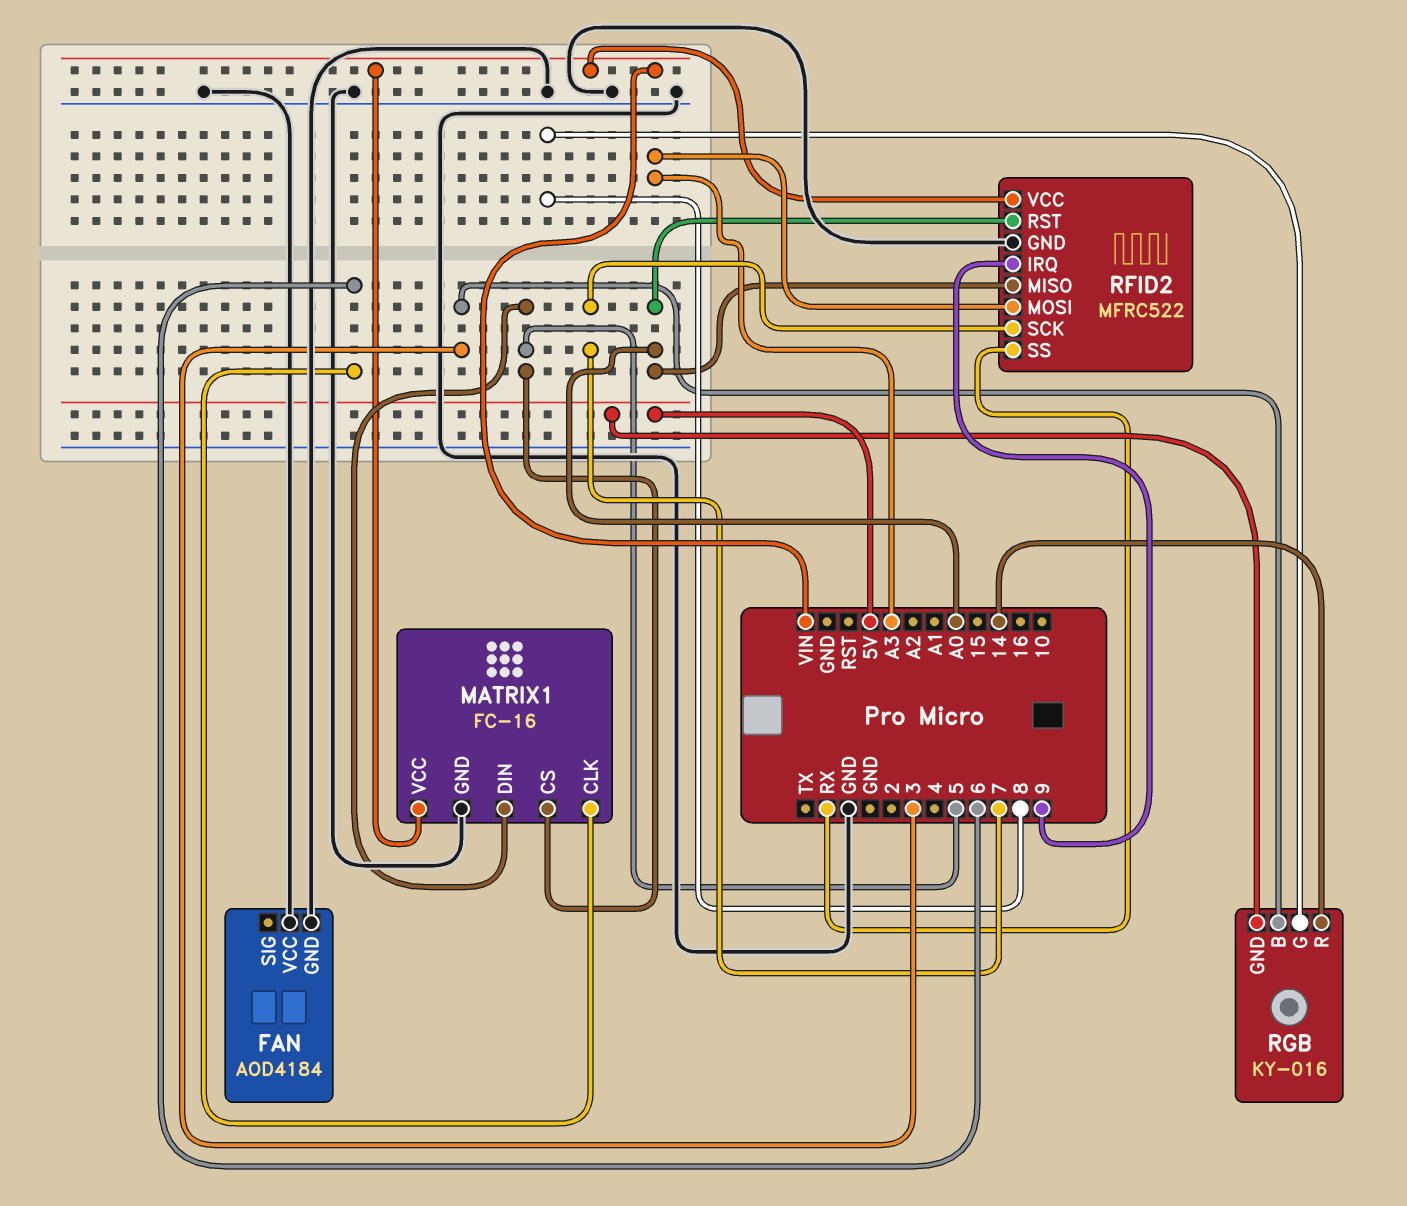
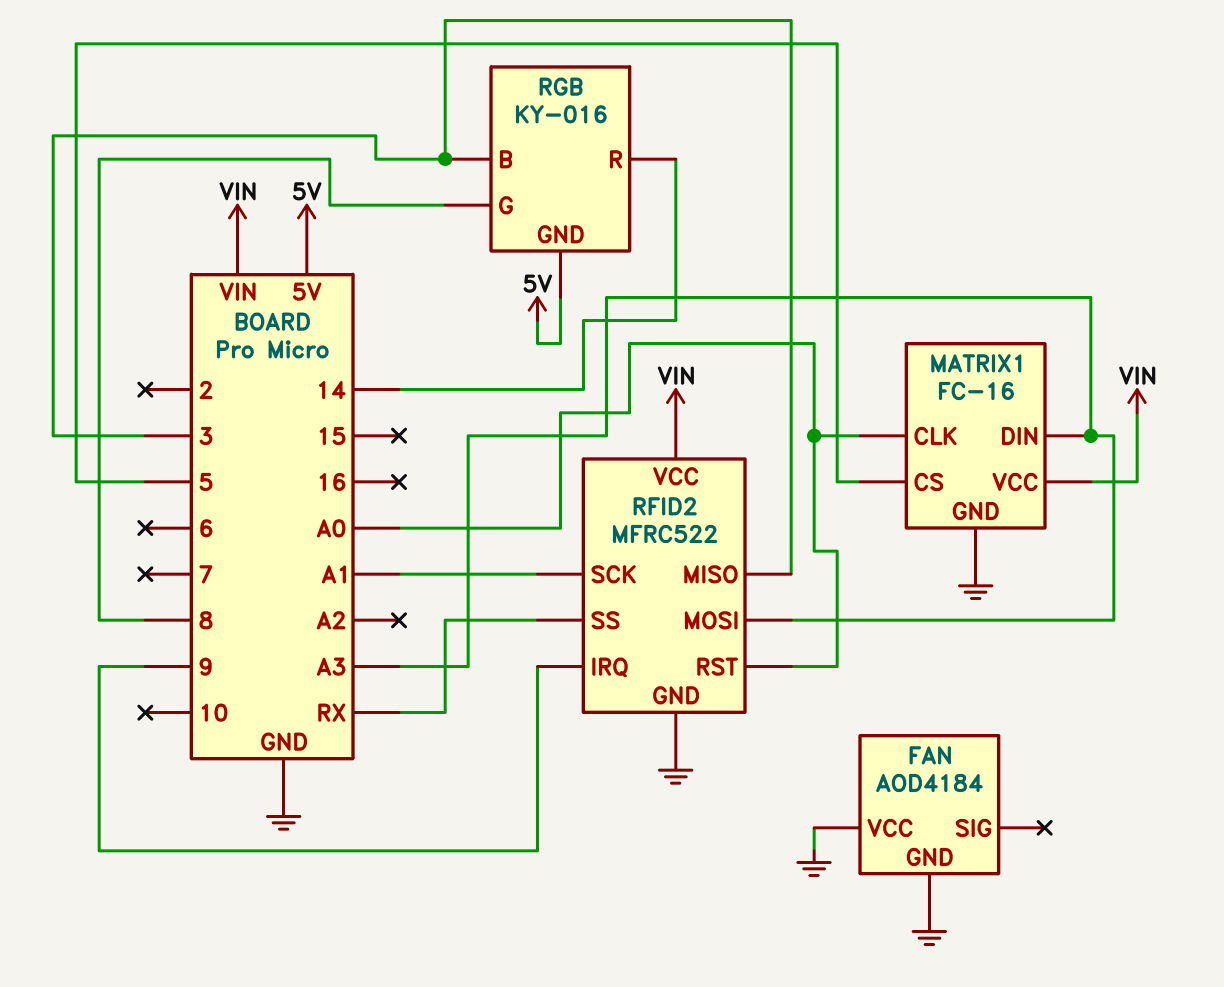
MATRIX1 pin CLK: 6 -> A0
MATRIX1 pin DIN: 5 -> A3
RFID2 pin MISO: A0 -> 3
RFID2 pin SCK: 7 -> A1

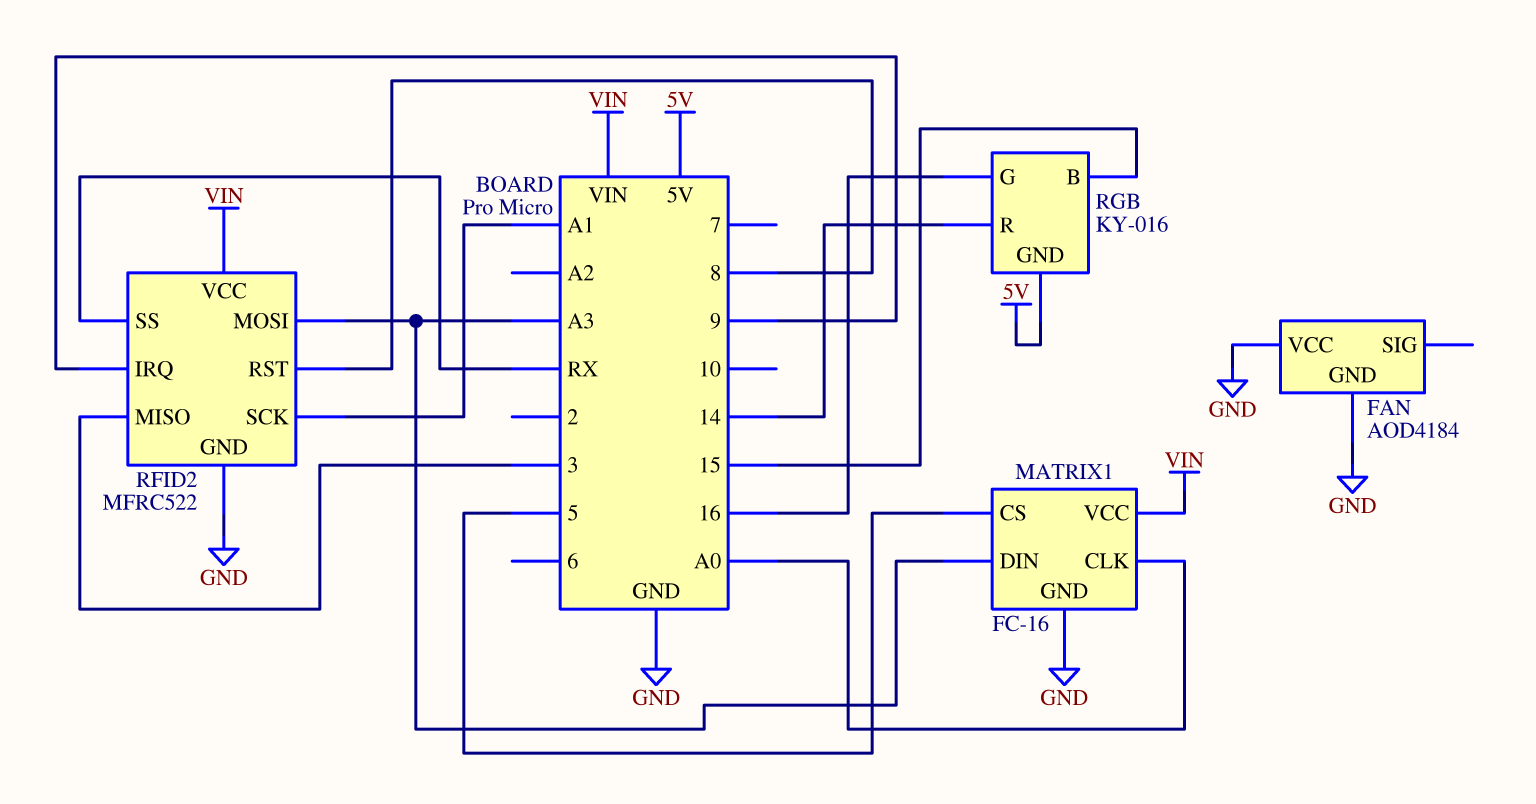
RFID2 pin RST: A0 -> 8
RGB pin B: 3 -> 15
RGB pin G: 8 -> 16

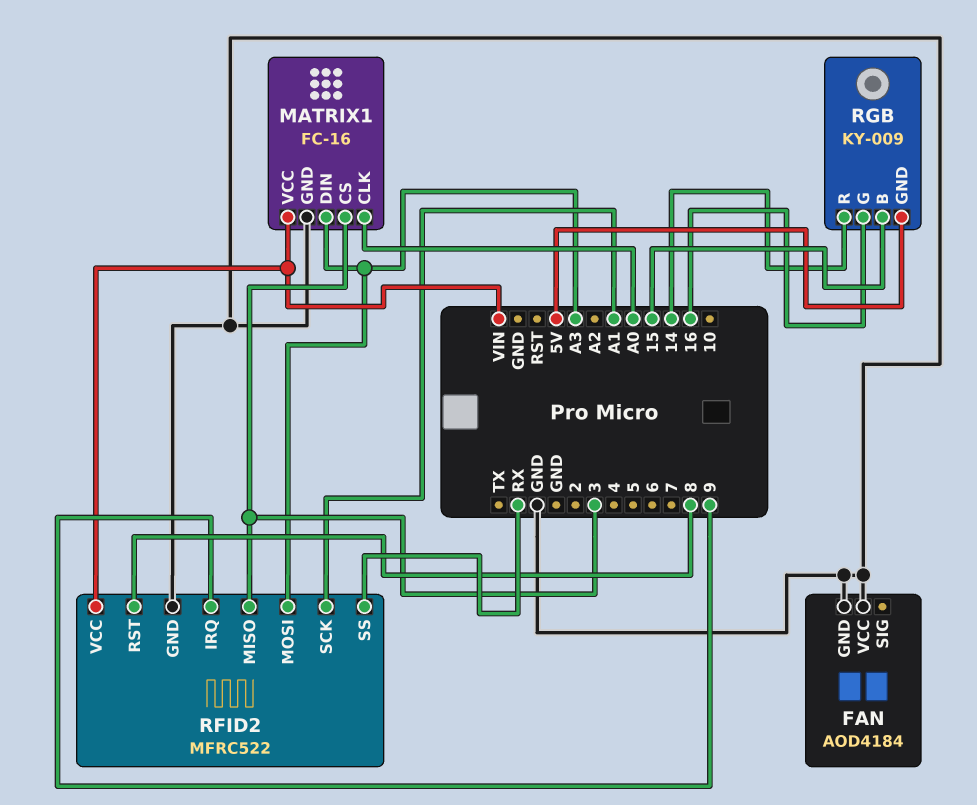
MATRIX1 pin CS: 5 -> 3
RGB: KY-016 -> KY-009

